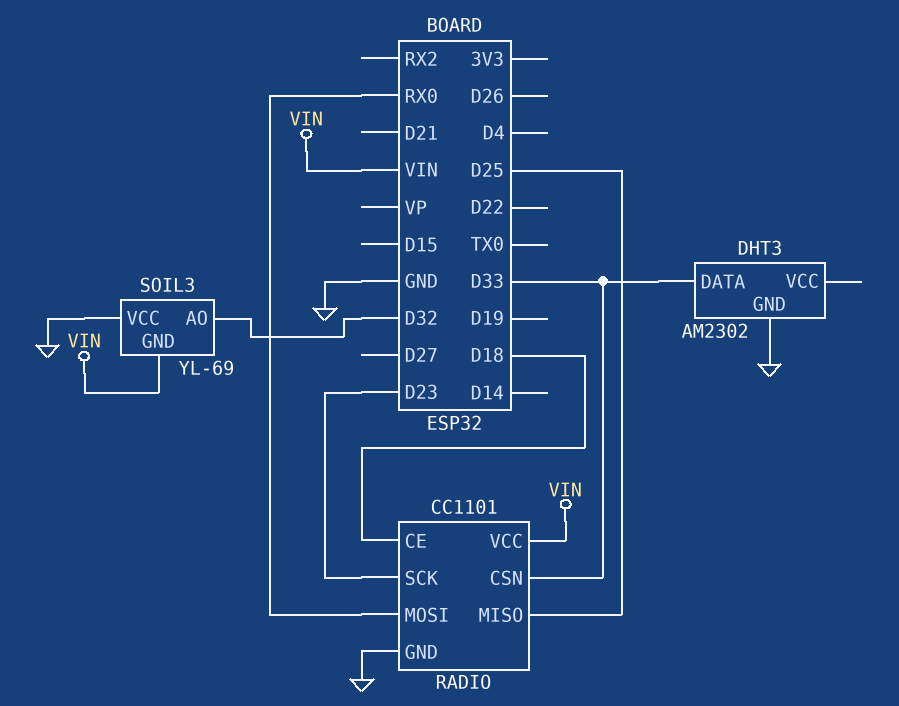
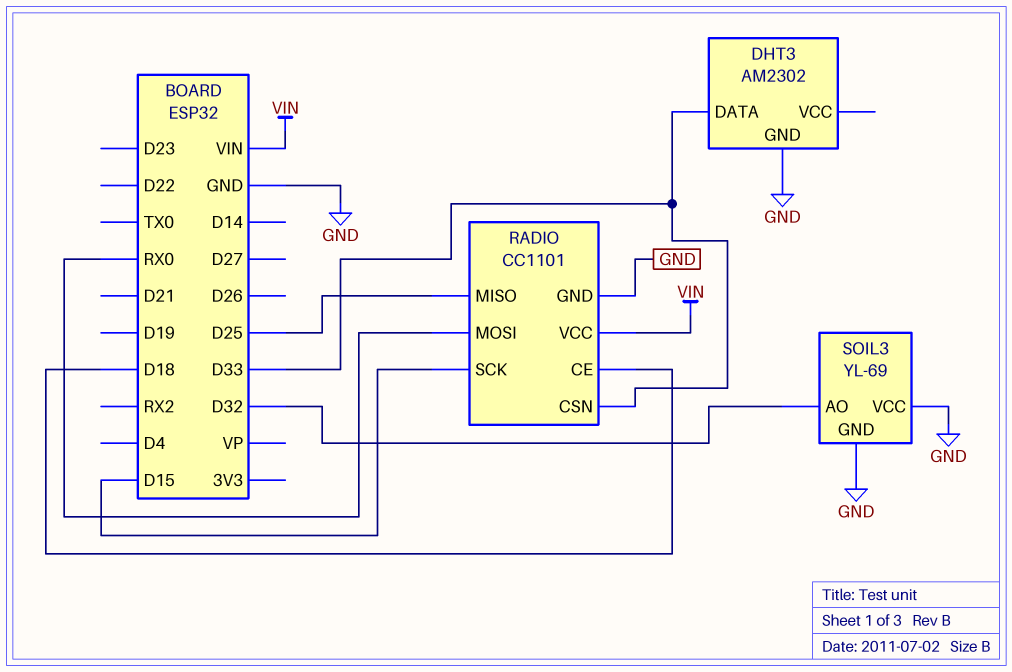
RADIO pin SCK: D23 -> D15
SOIL3 pin GND: VIN -> GND

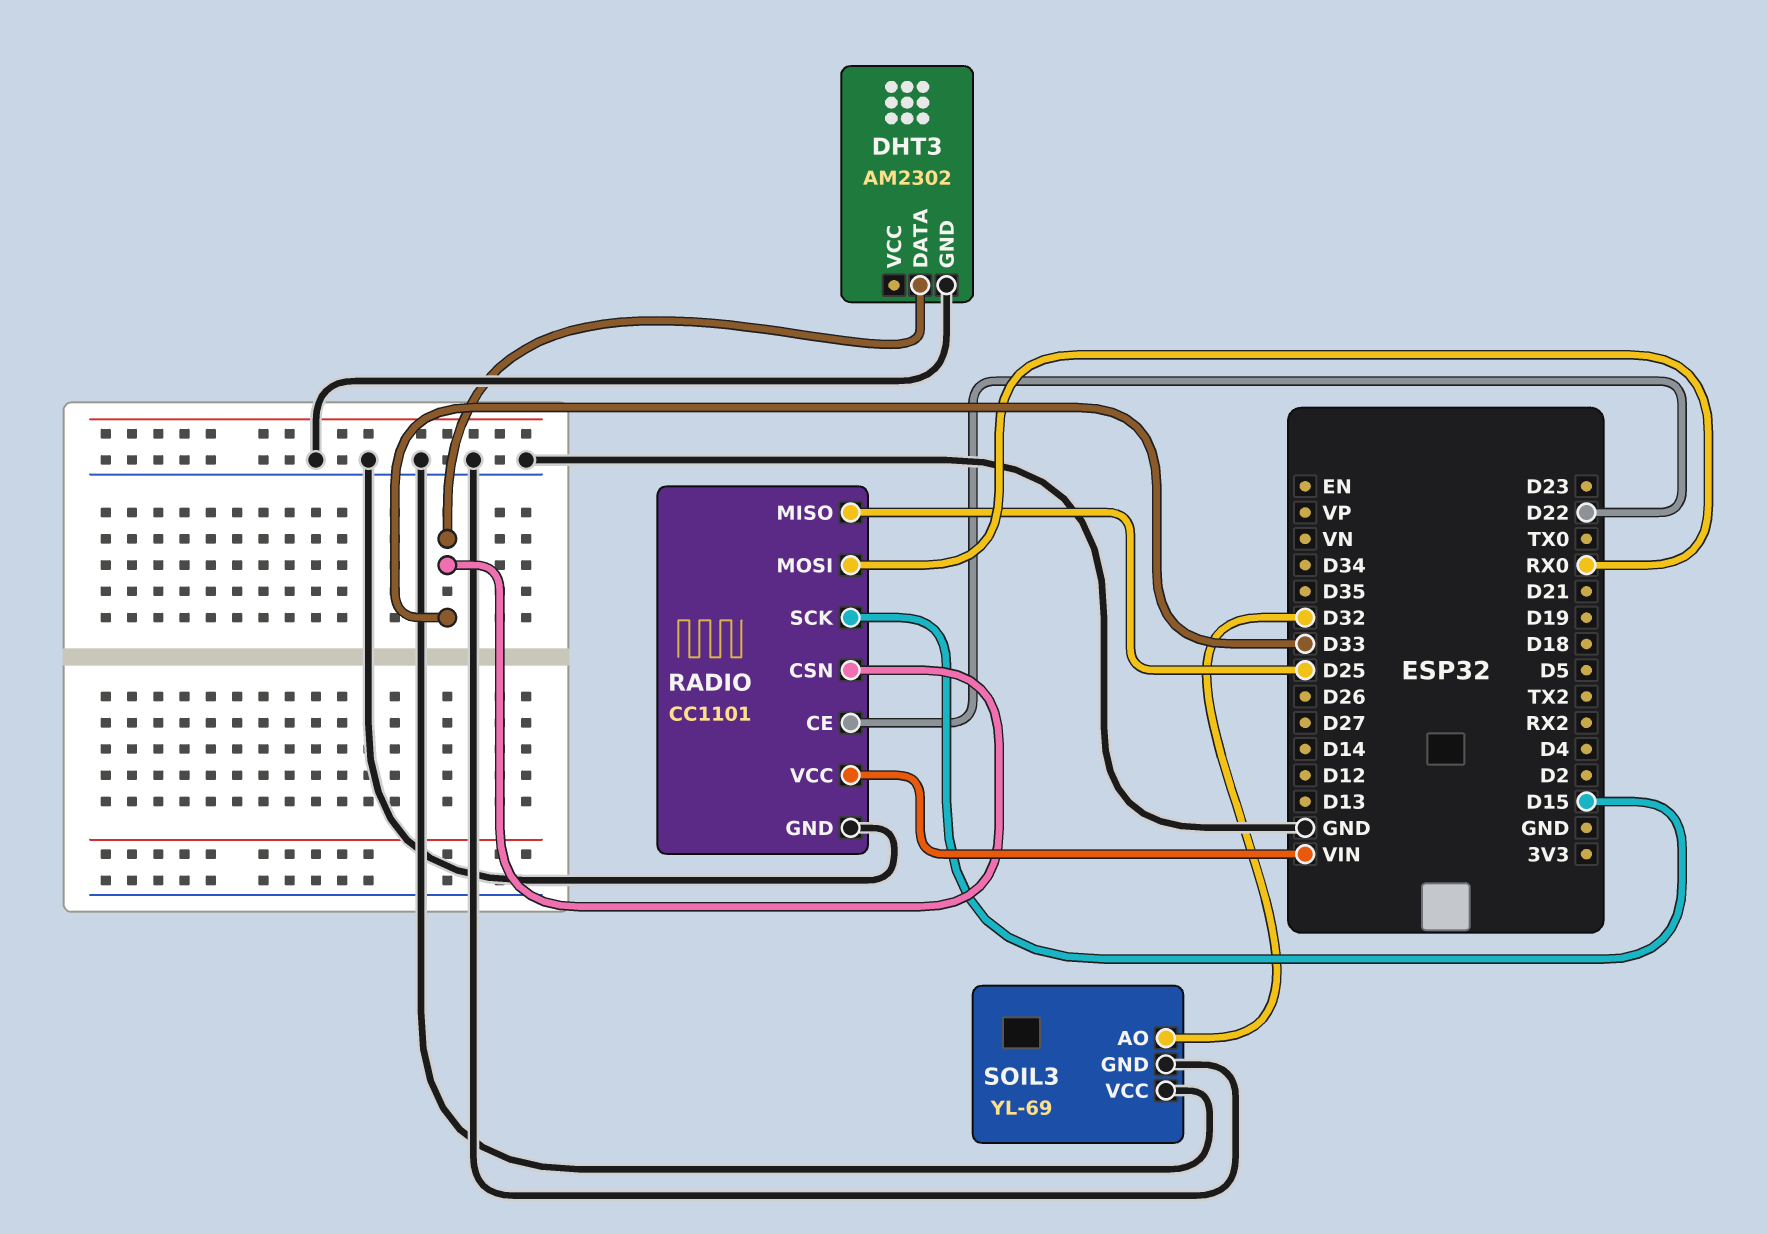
RADIO pin CE: D18 -> D22

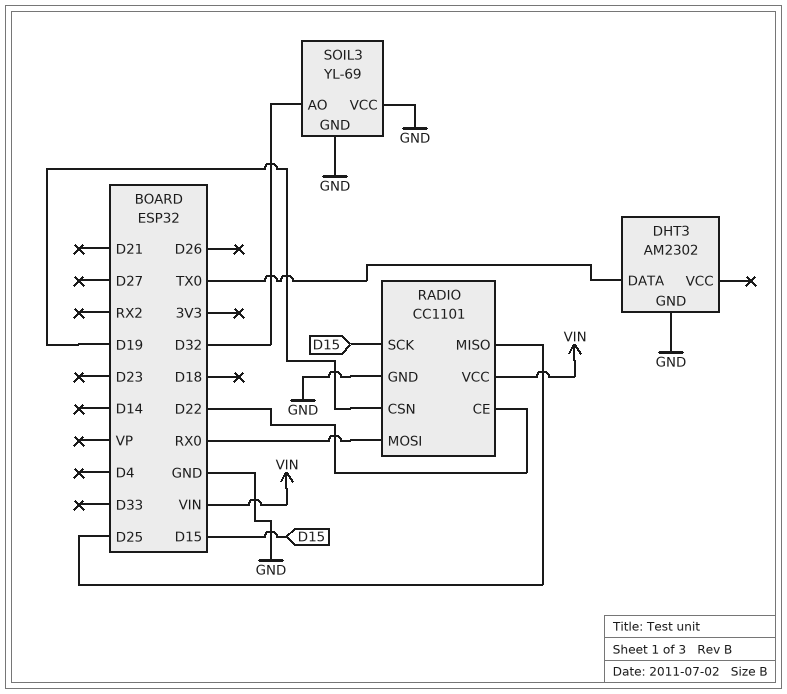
DHT3 pin DATA: D33 -> TX0
RADIO pin CSN: D33 -> D19

